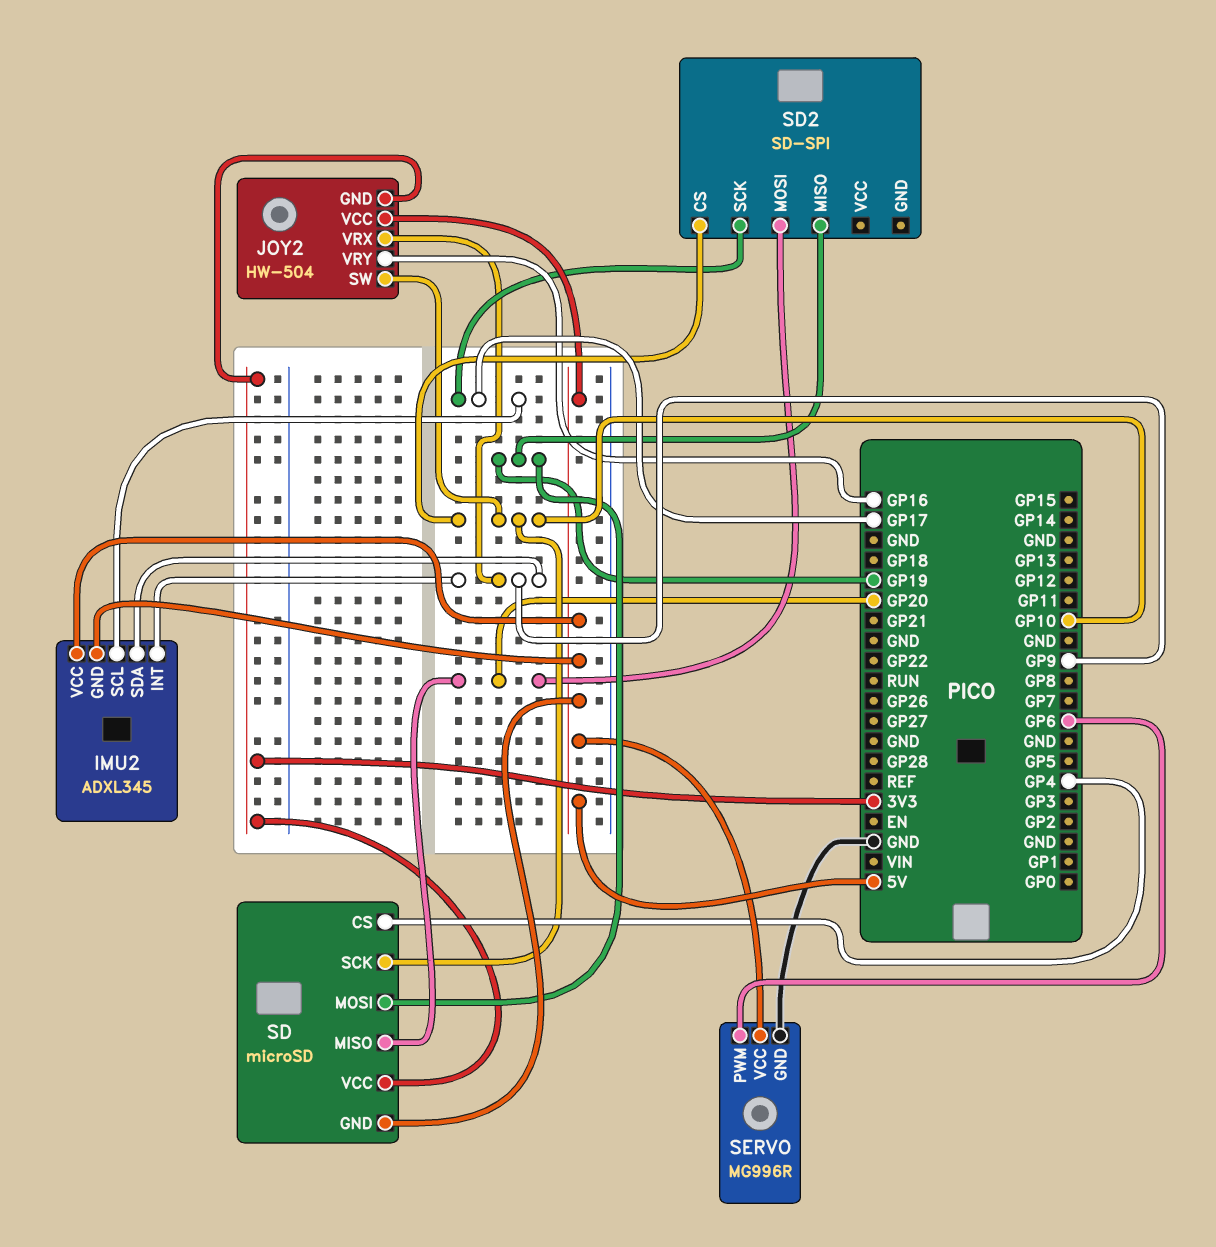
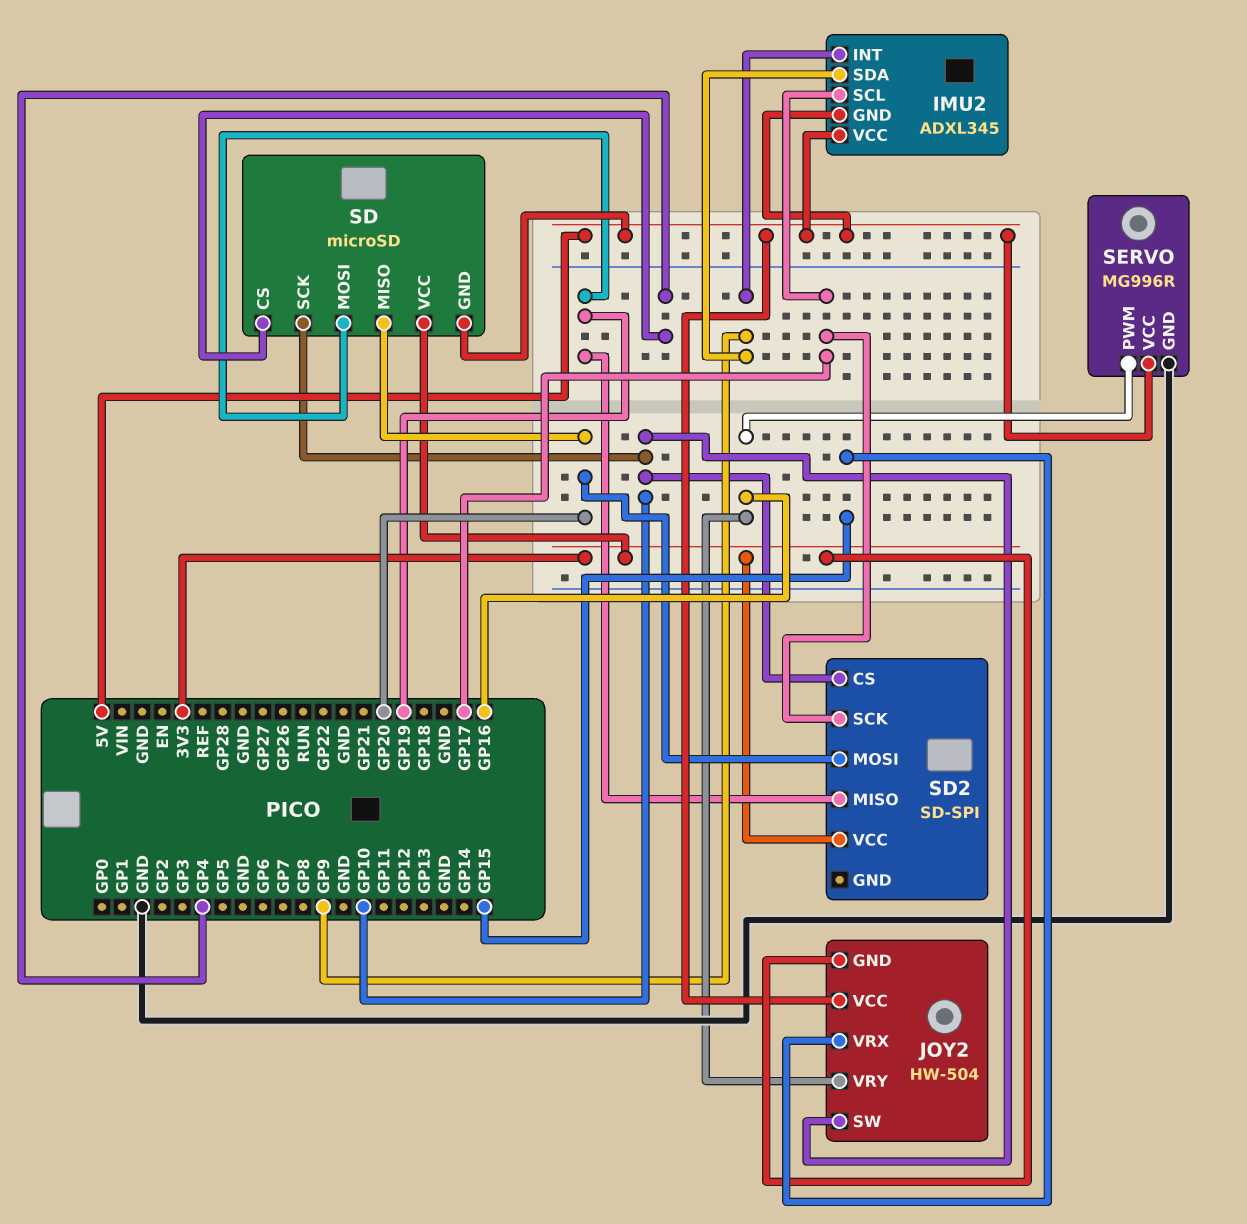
JOY2 pin VRX: GP9 -> GP15
SD2 pin VCC: none -> 3V3
SERVO pin PWM: GP6 -> GP16

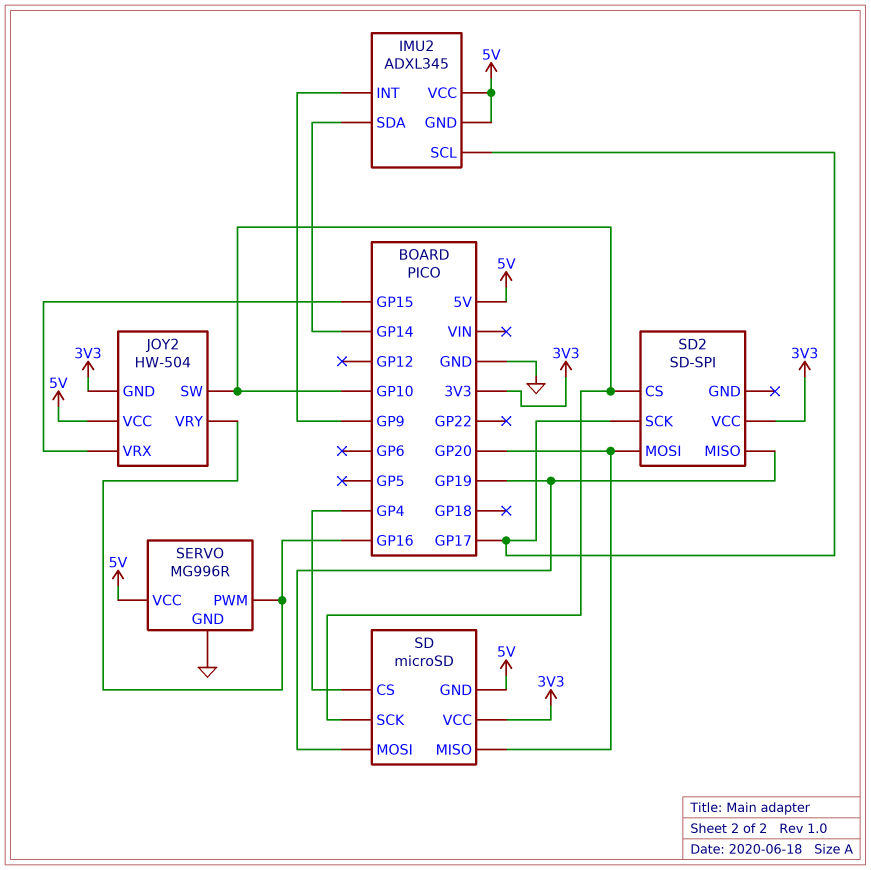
IMU2 pin SDA: GP9 -> GP14

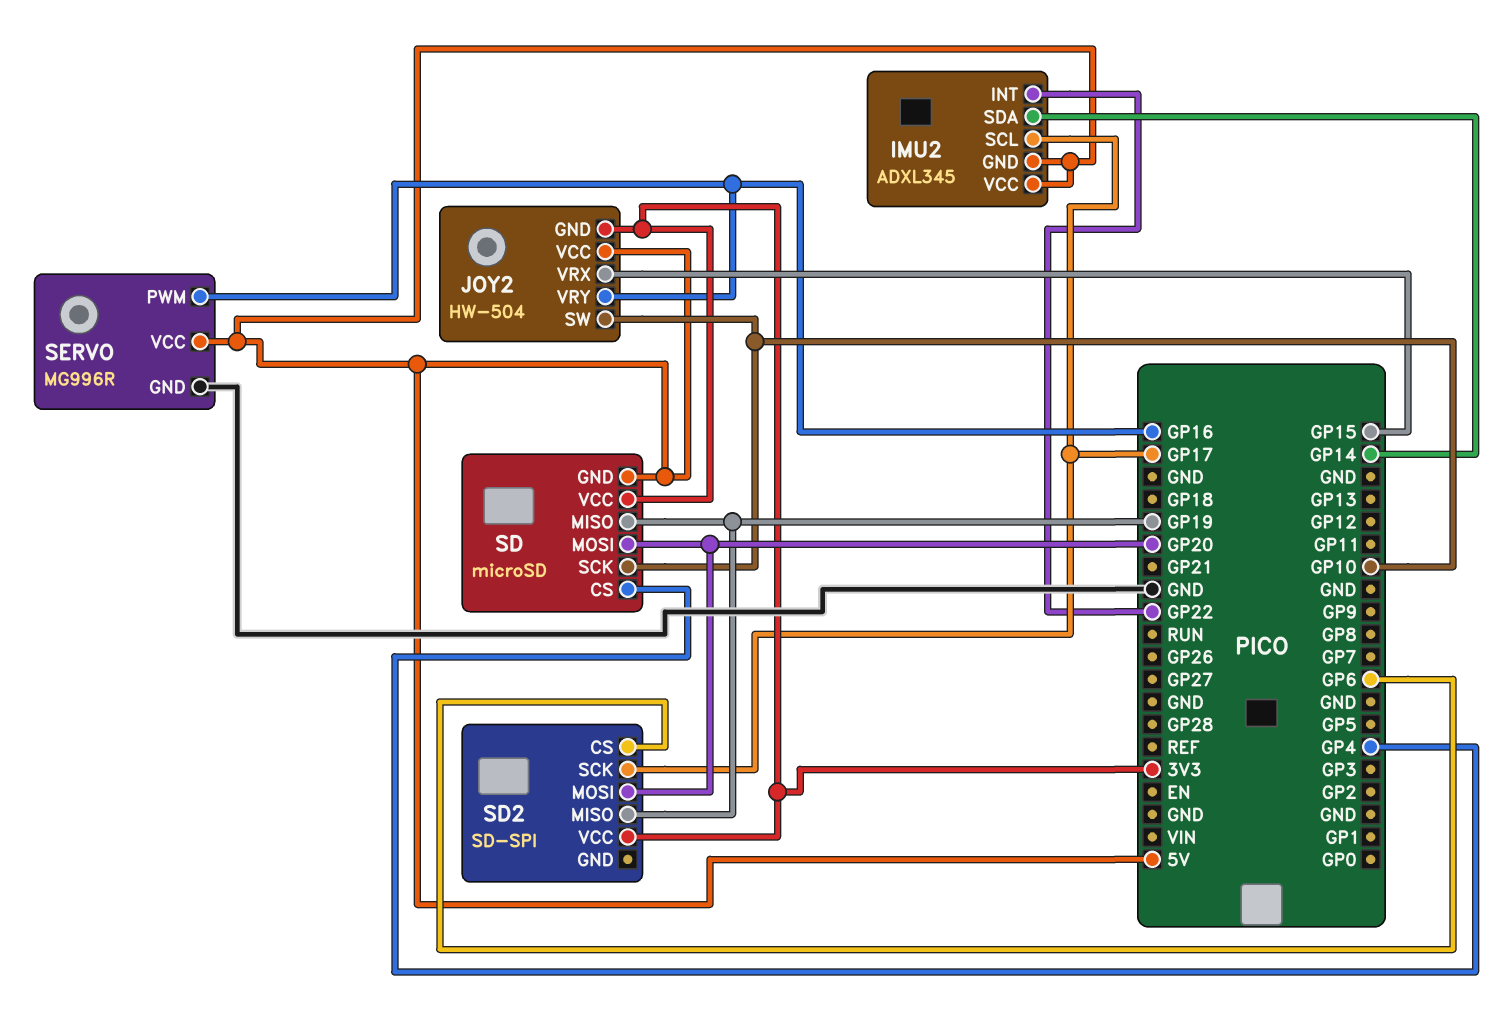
IMU2 pin INT: GP9 -> GP22
SD pin MISO: GP20 -> GP19
SD pin MOSI: GP19 -> GP20
SD2 pin CS: GP10 -> GP6

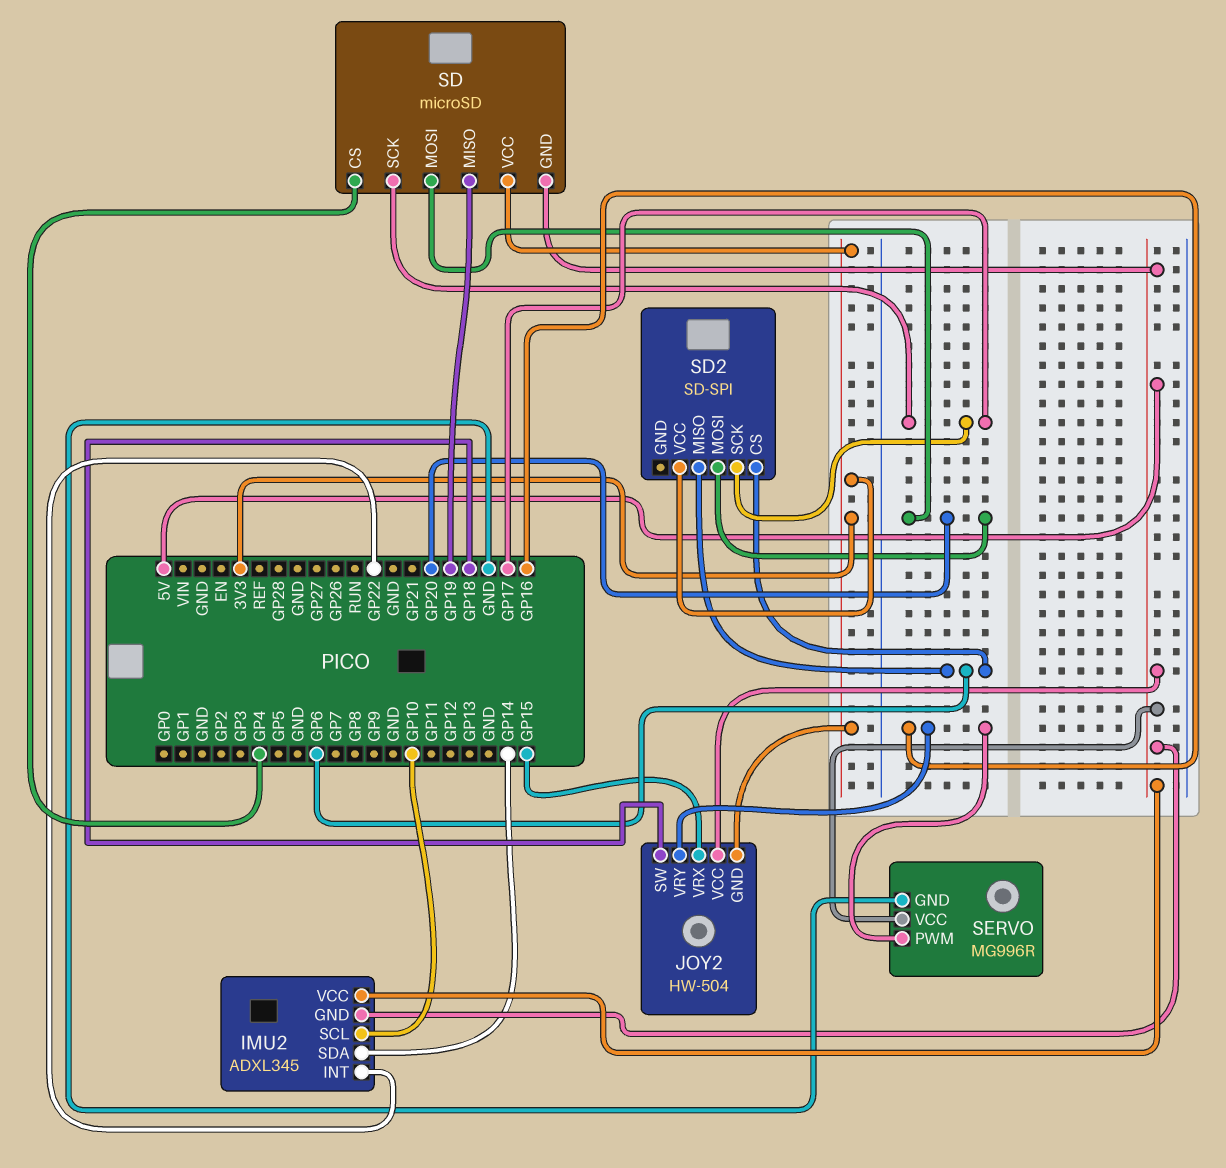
IMU2 pin SCL: GP17 -> GP10
JOY2 pin SW: GP10 -> GP18
SD pin SCK: GP10 -> GP17
SD2 pin MISO: GP19 -> GP6

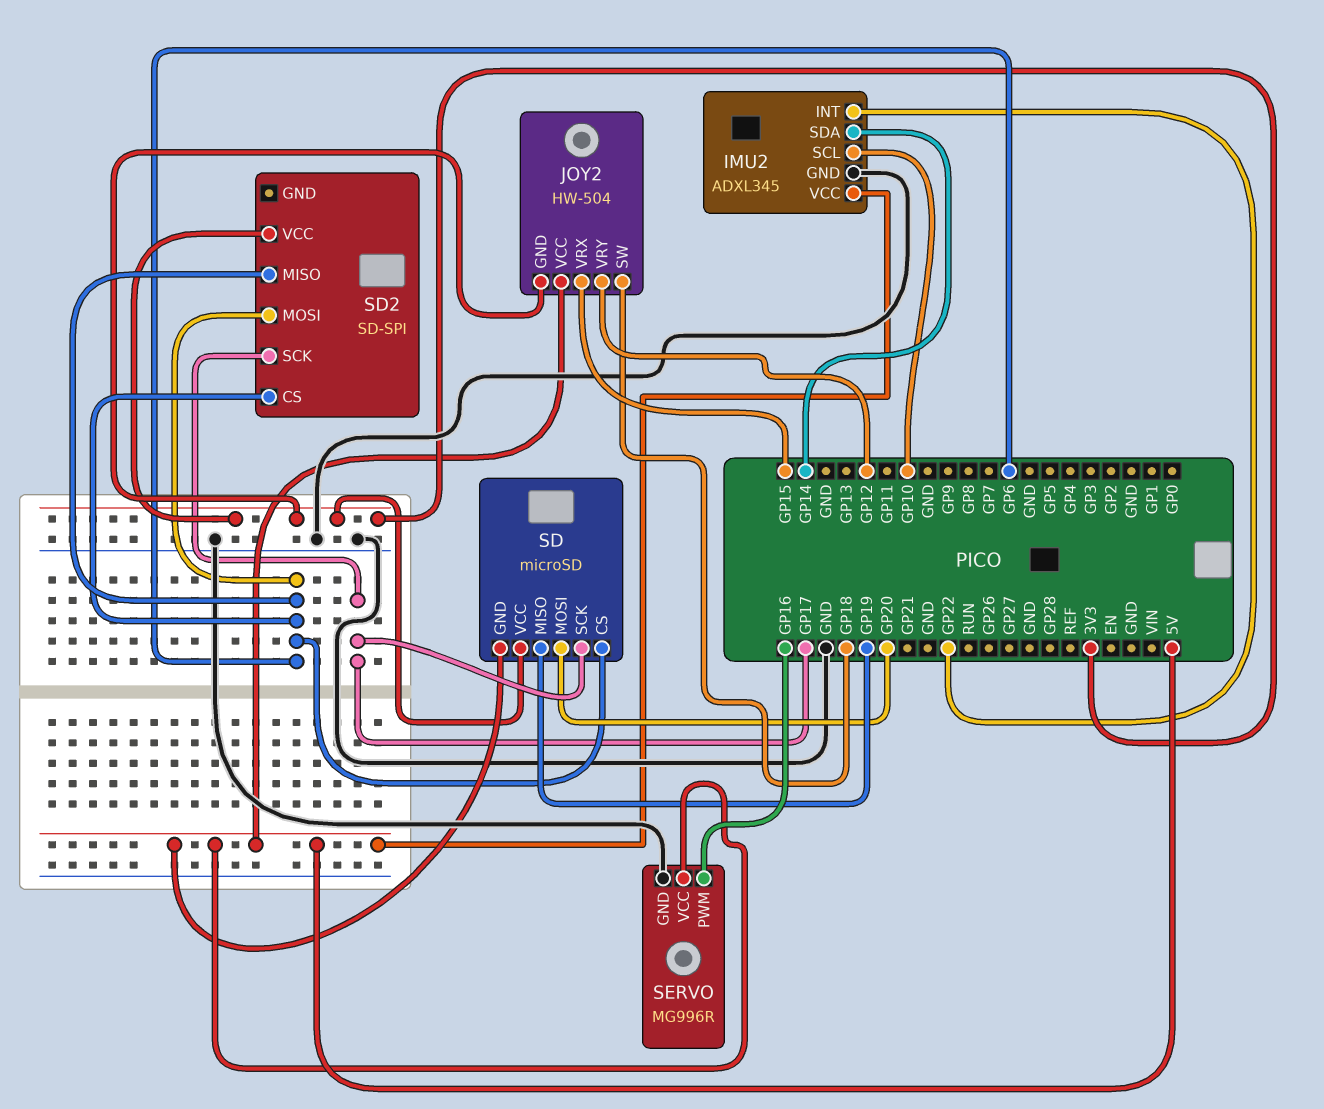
IMU2 pin GND: 5V -> GND
JOY2 pin VRY: GP16 -> GP12
SD pin CS: GP4 -> GP6
SD2 pin MOSI: GP20 -> GP6

